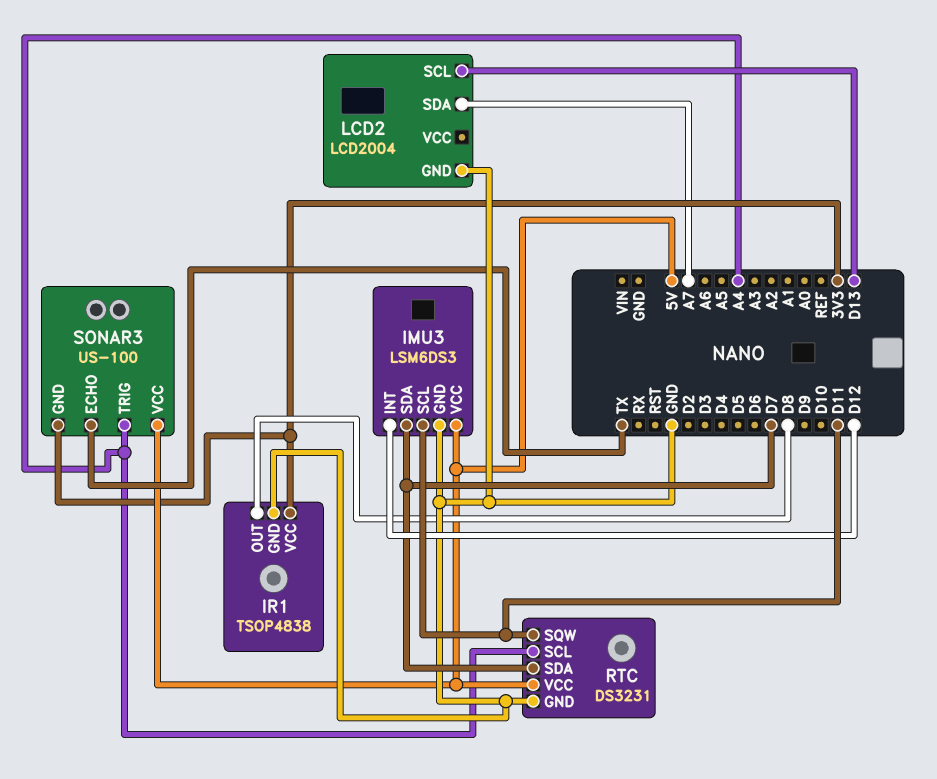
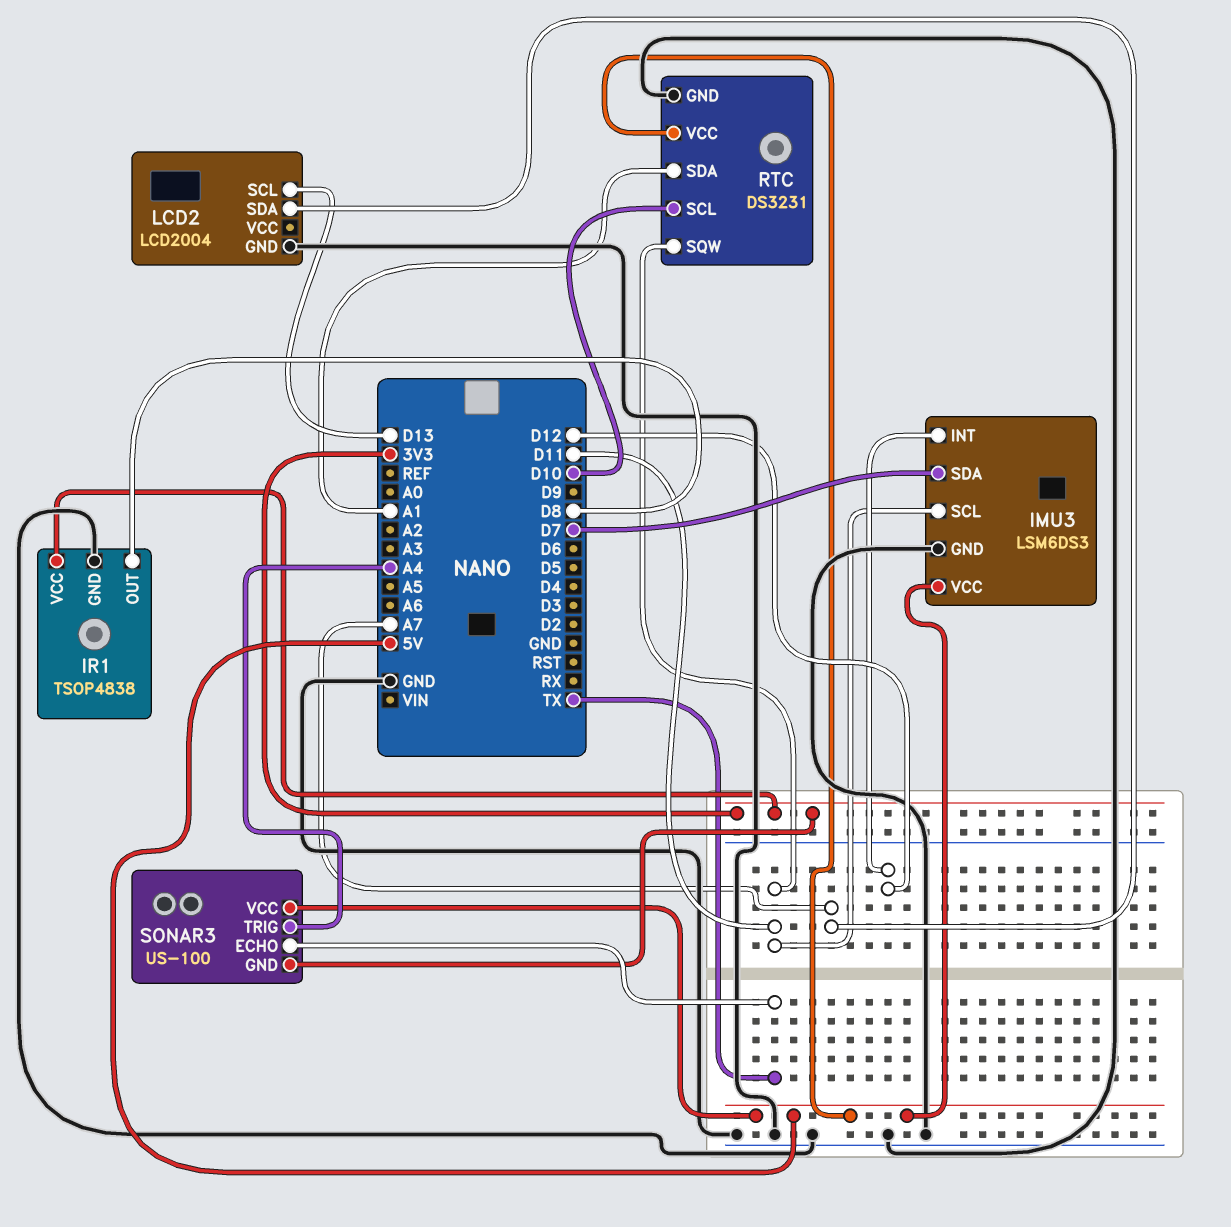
RTC pin SCL: A4 -> D10
RTC pin SDA: D7 -> A1

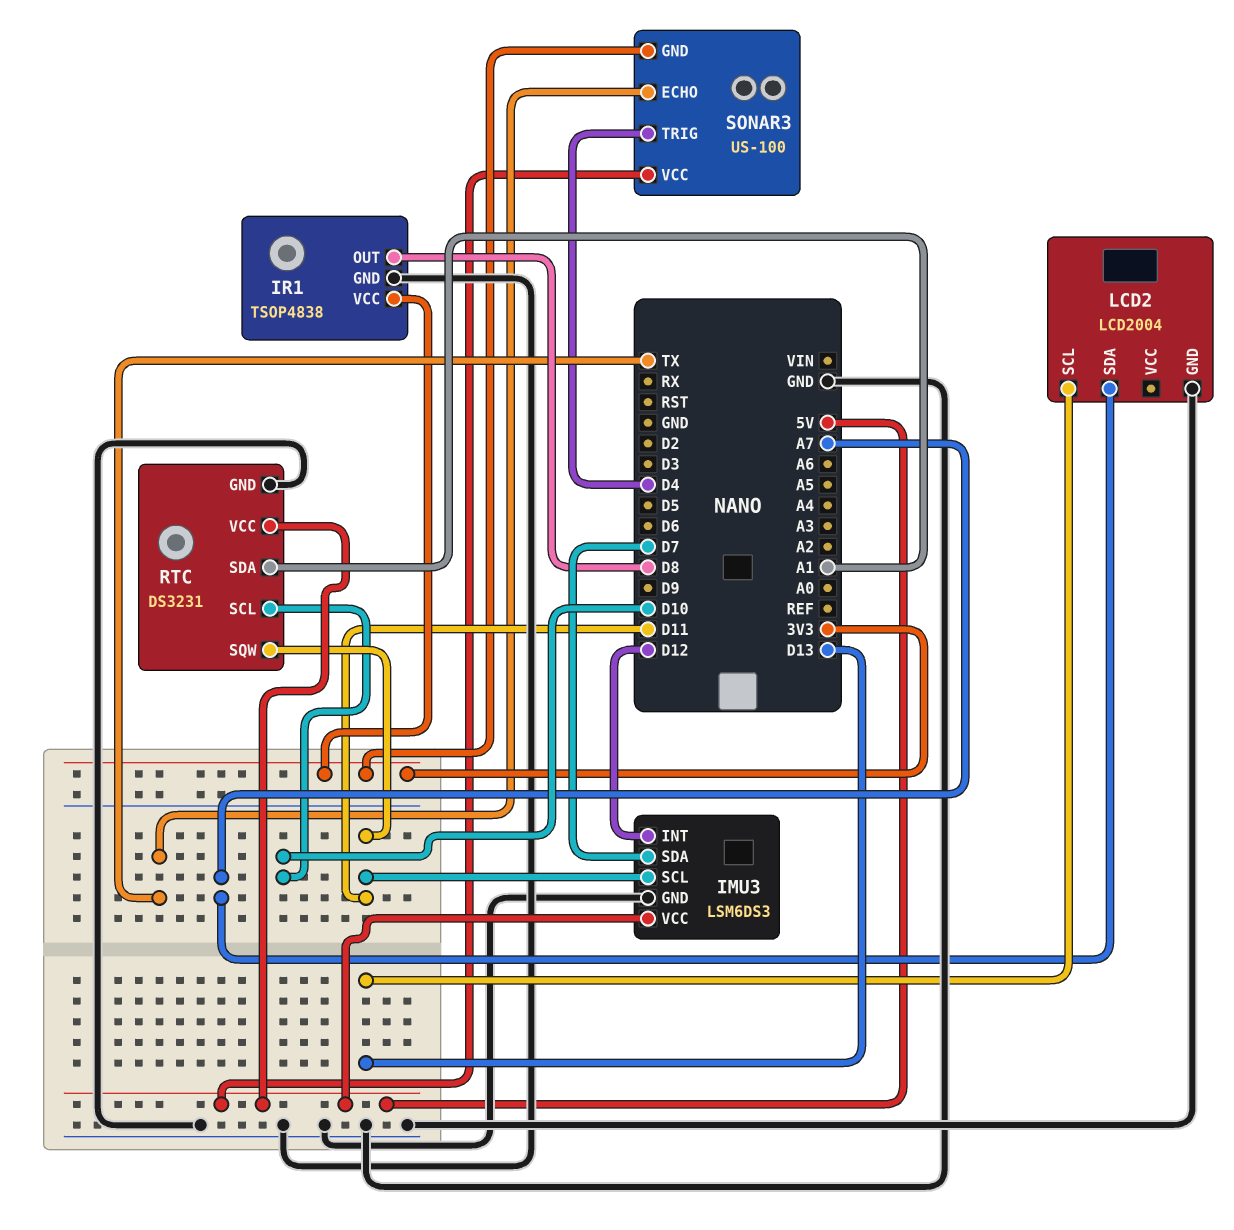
SONAR3 pin TRIG: A4 -> D4

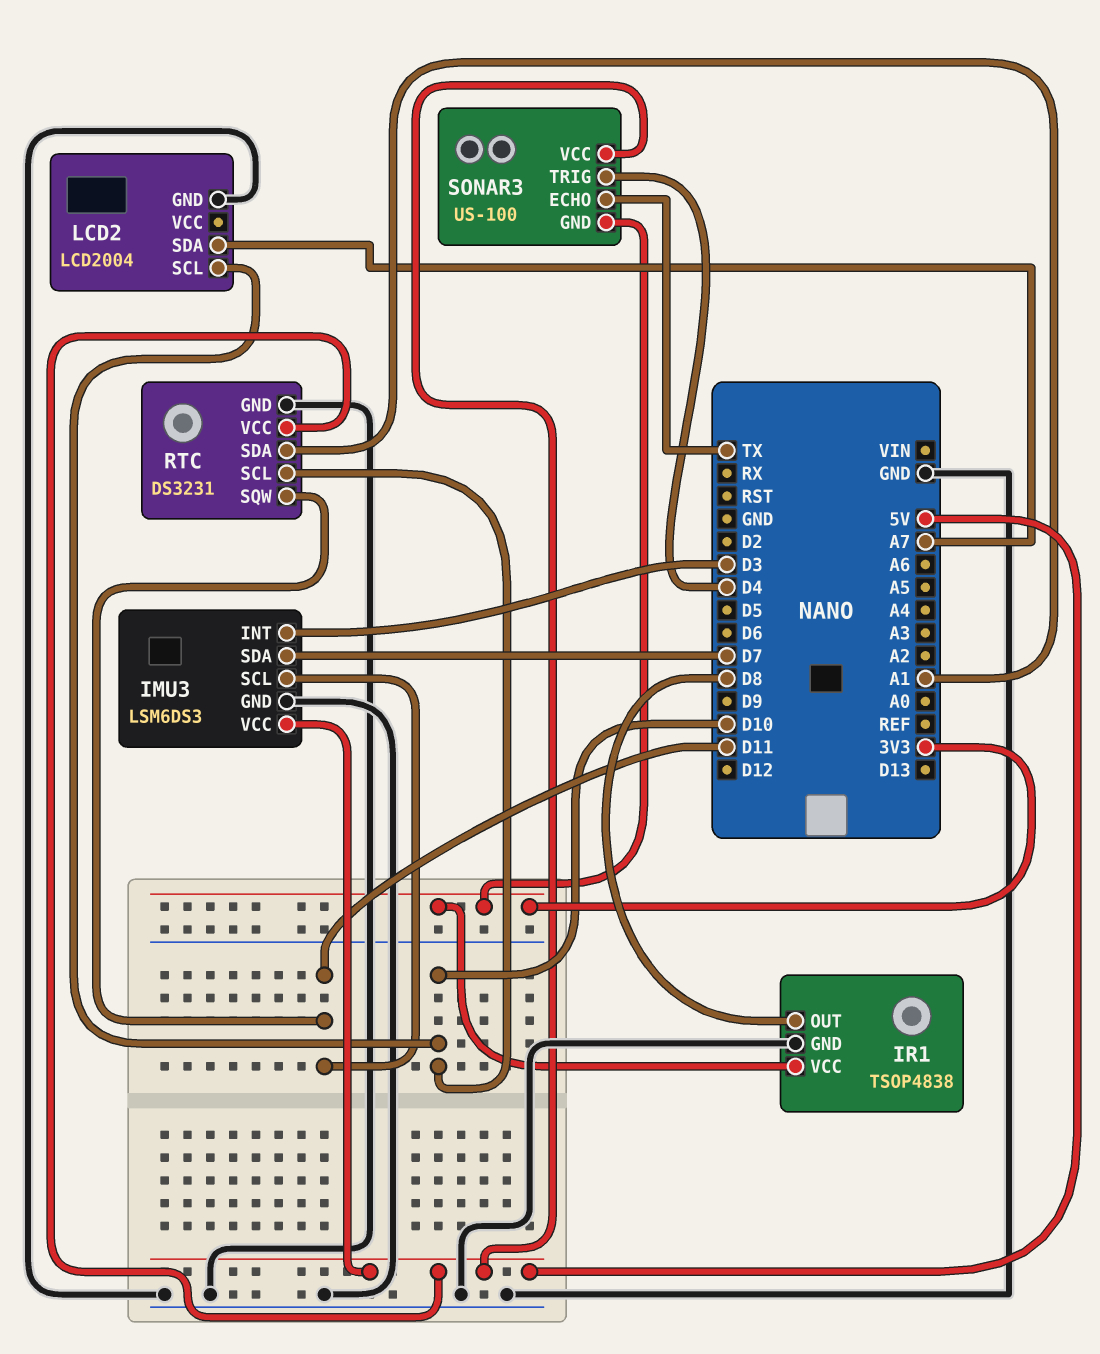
IMU3 pin INT: D12 -> D3
LCD2 pin SCL: D13 -> D10

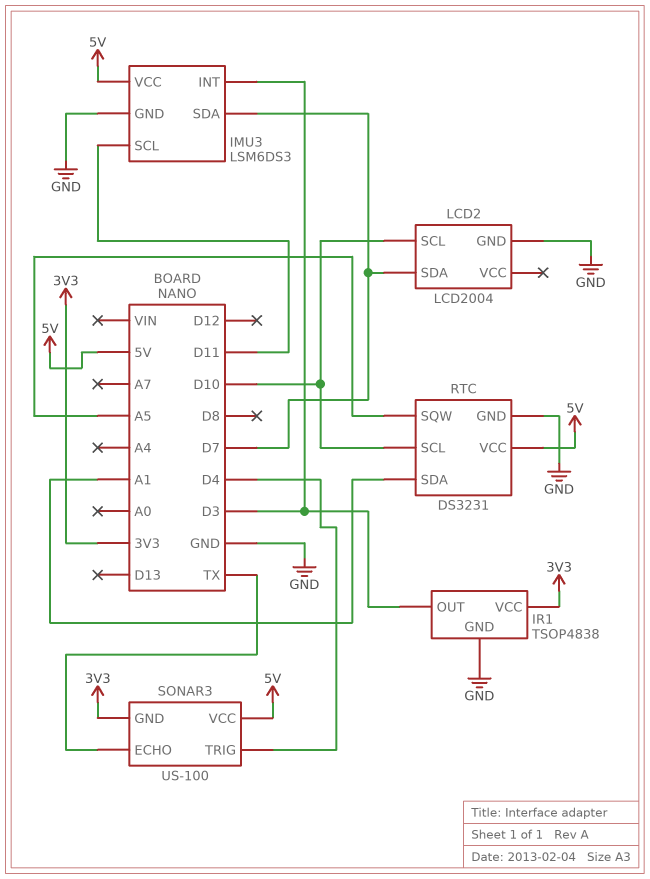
IR1 pin OUT: D8 -> D3
LCD2 pin SDA: A7 -> D7
RTC pin SQW: D11 -> A5

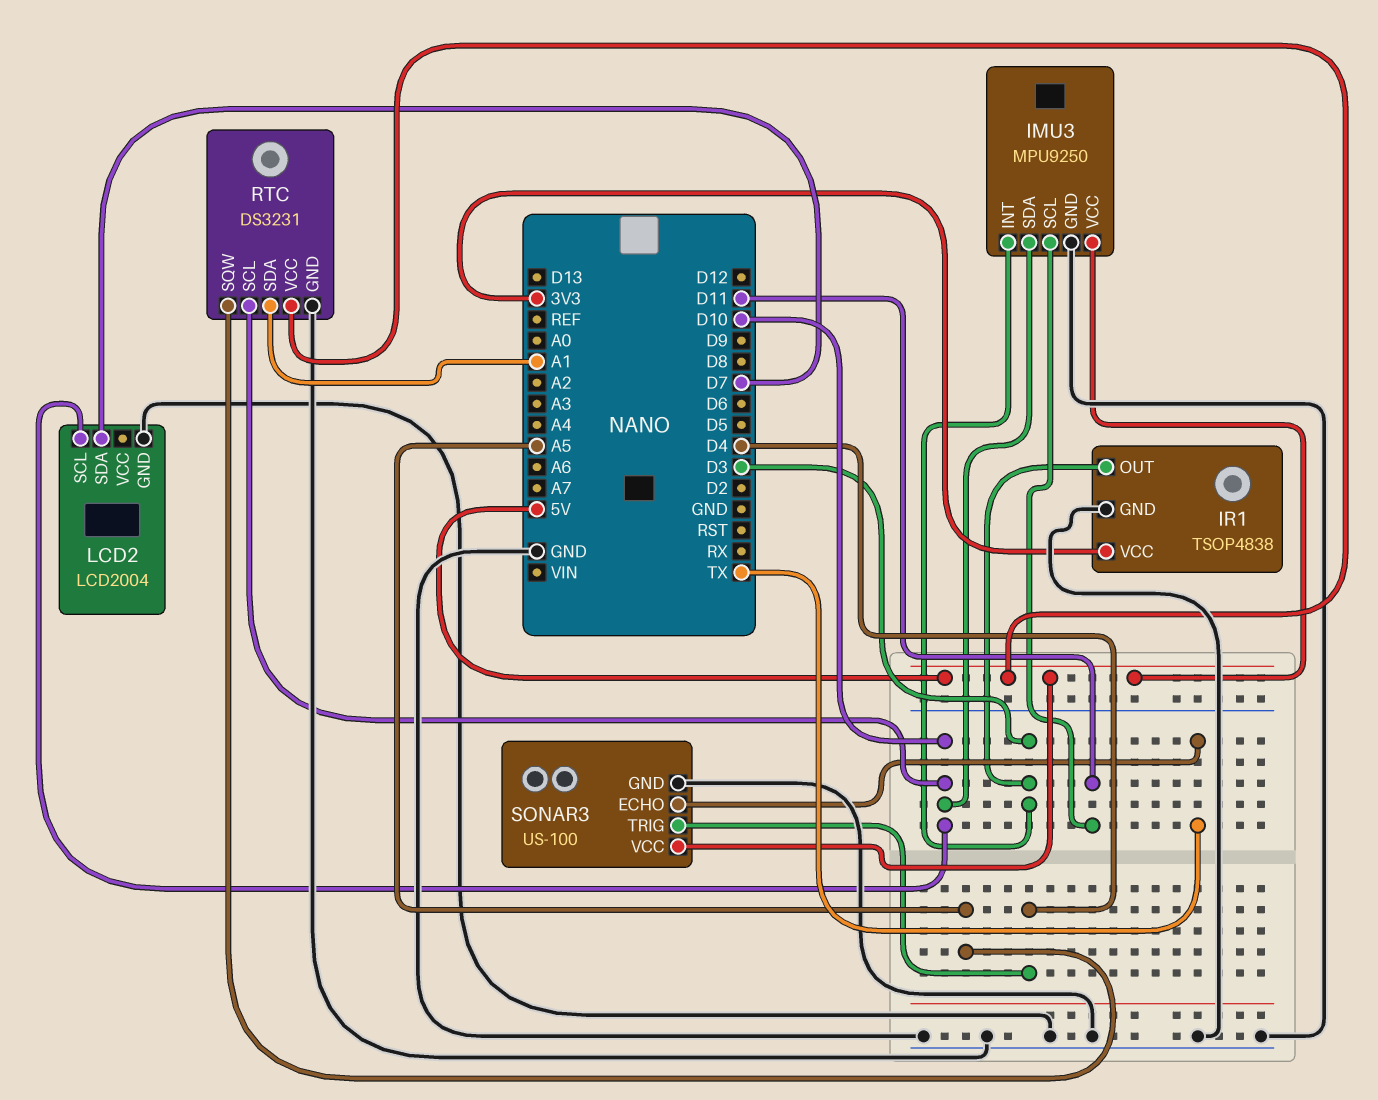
IMU3: LSM6DS3 -> MPU9250
IMU3 pin SDA: D7 -> D10
SONAR3 pin GND: 3V3 -> GND

